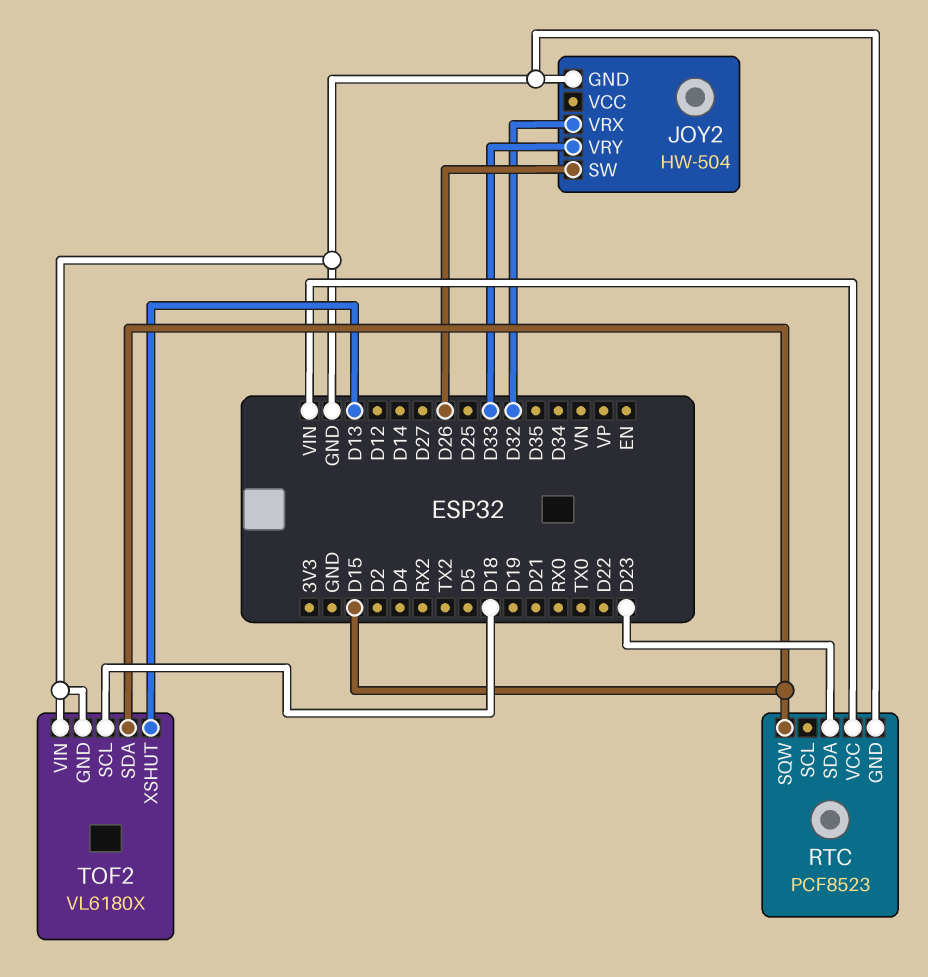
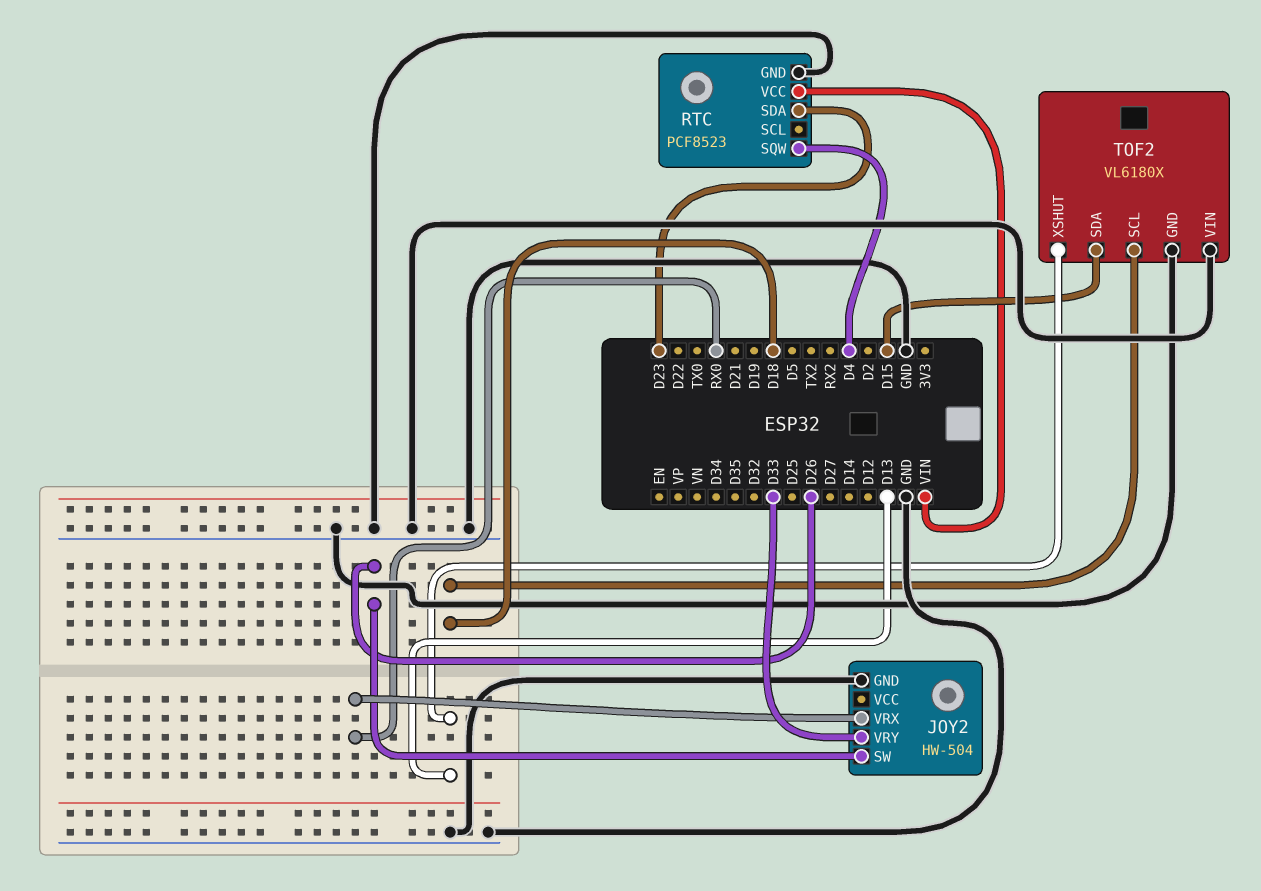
JOY2 pin VRX: D32 -> RX0
RTC pin SQW: D15 -> D4

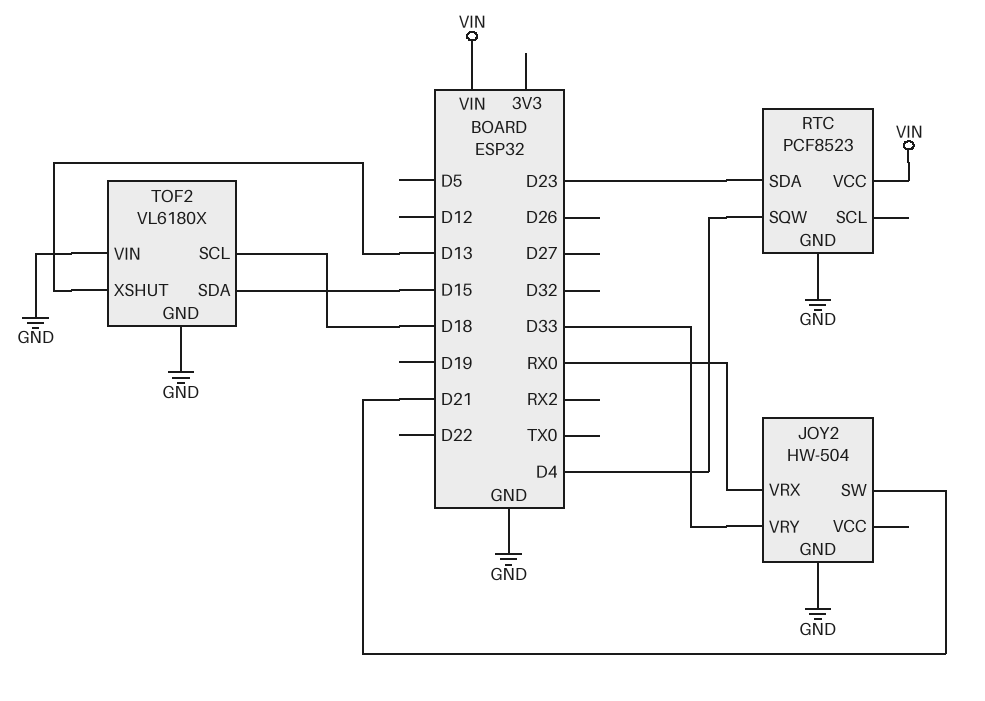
JOY2 pin SW: D26 -> D21

